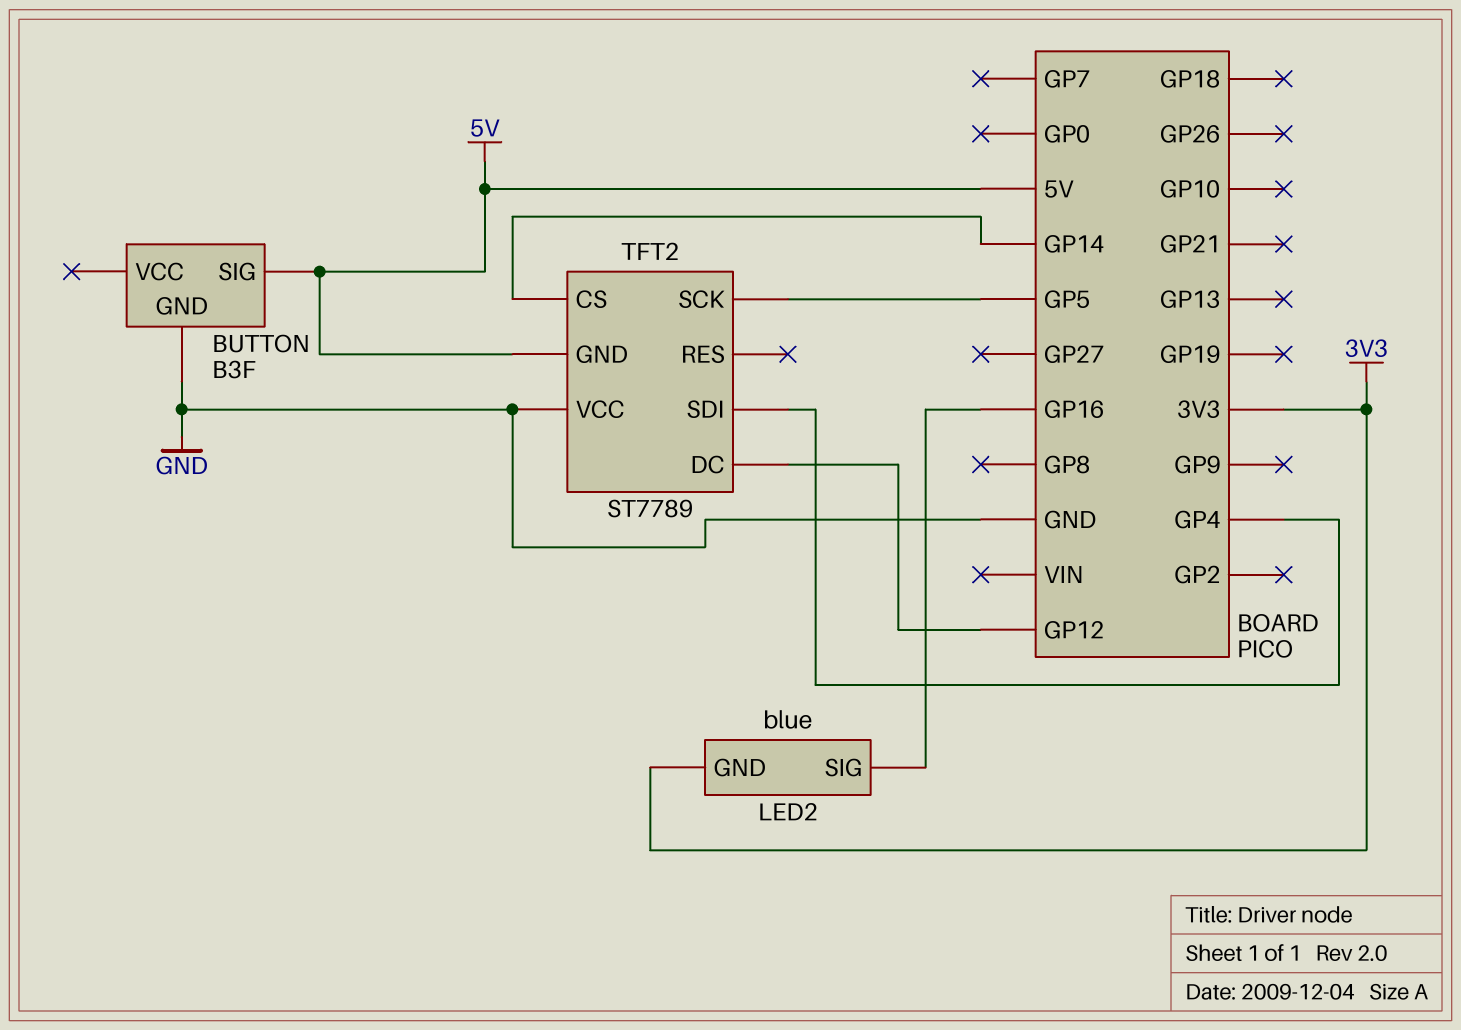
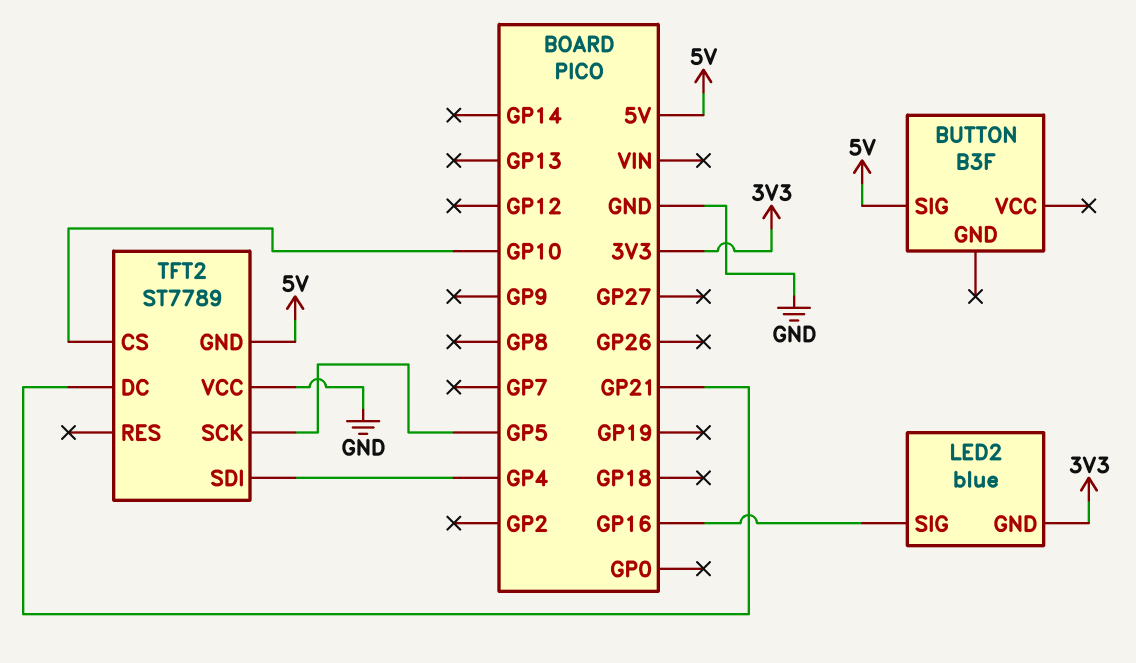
BUTTON pin GND: GND -> none
TFT2 pin CS: GP14 -> GP10
TFT2 pin DC: GP12 -> GP21

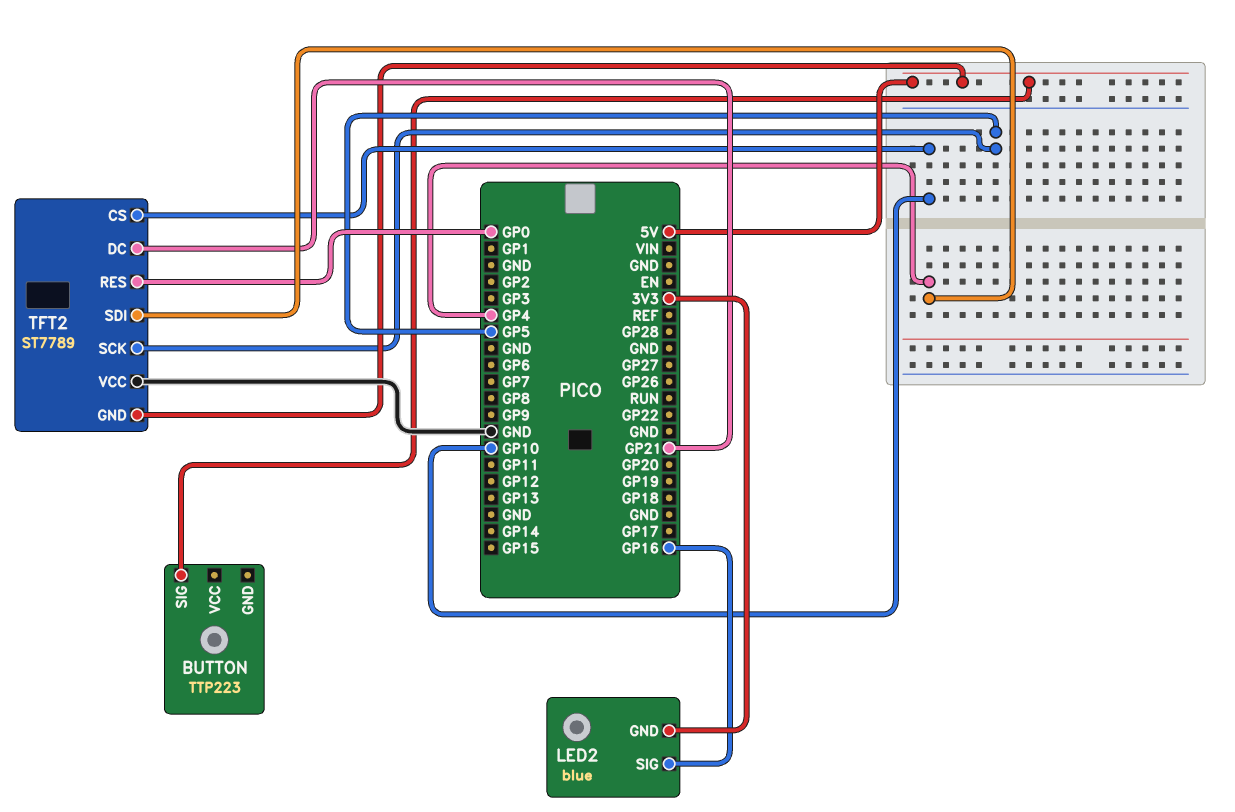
BUTTON: B3F -> TTP223
TFT2 pin RES: none -> GP0

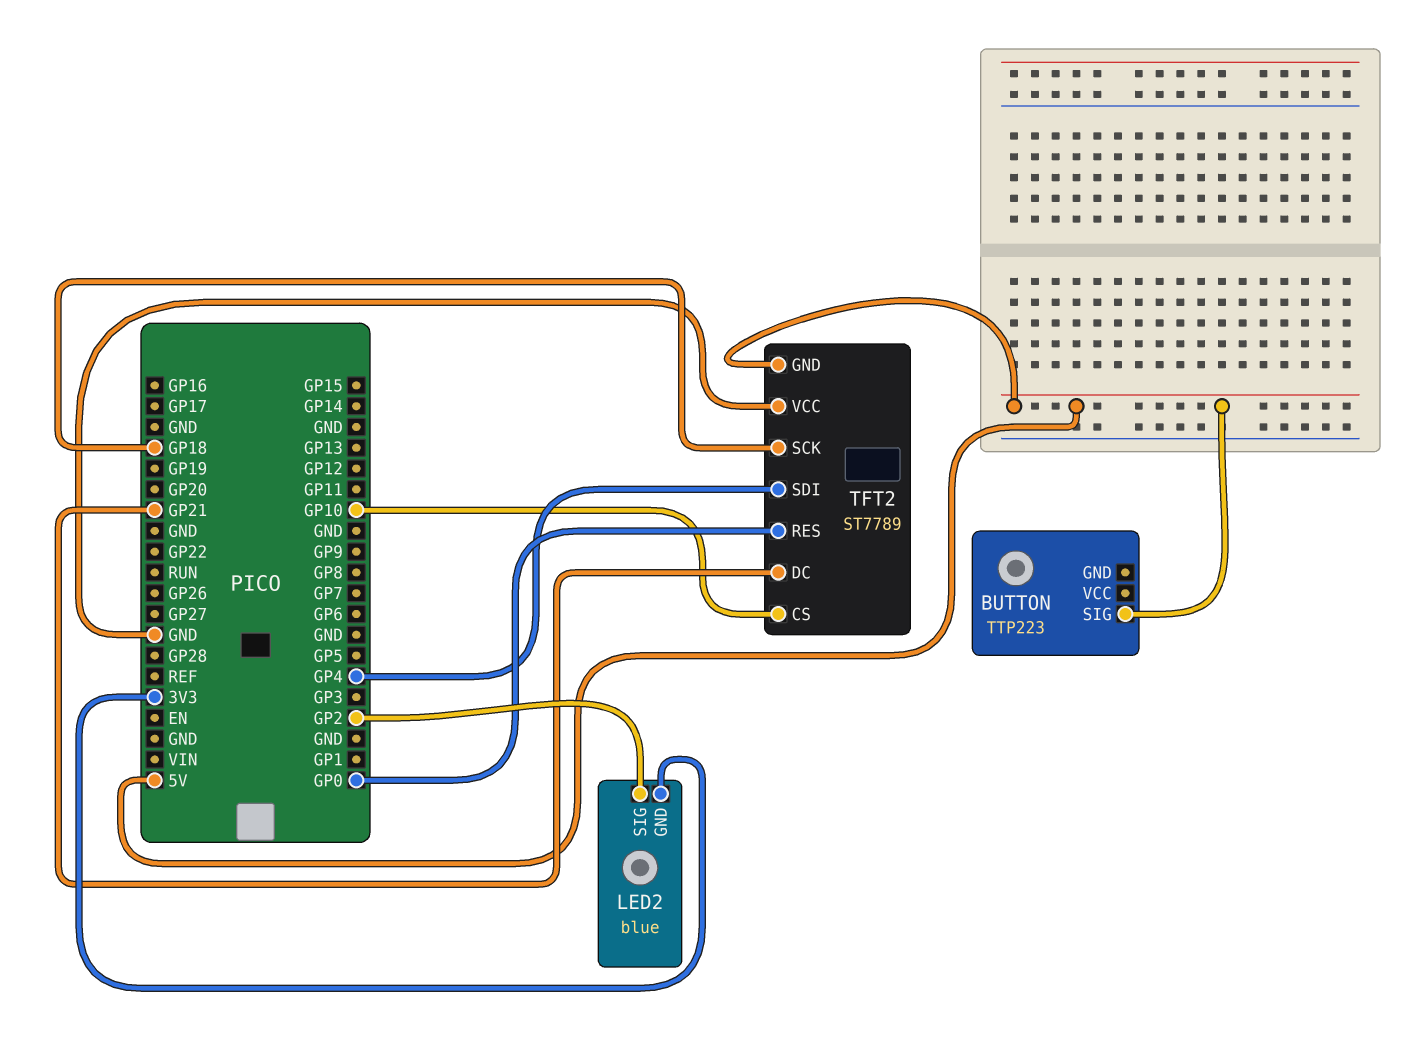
LED2 pin SIG: GP16 -> GP2
TFT2 pin SCK: GP5 -> GP18

